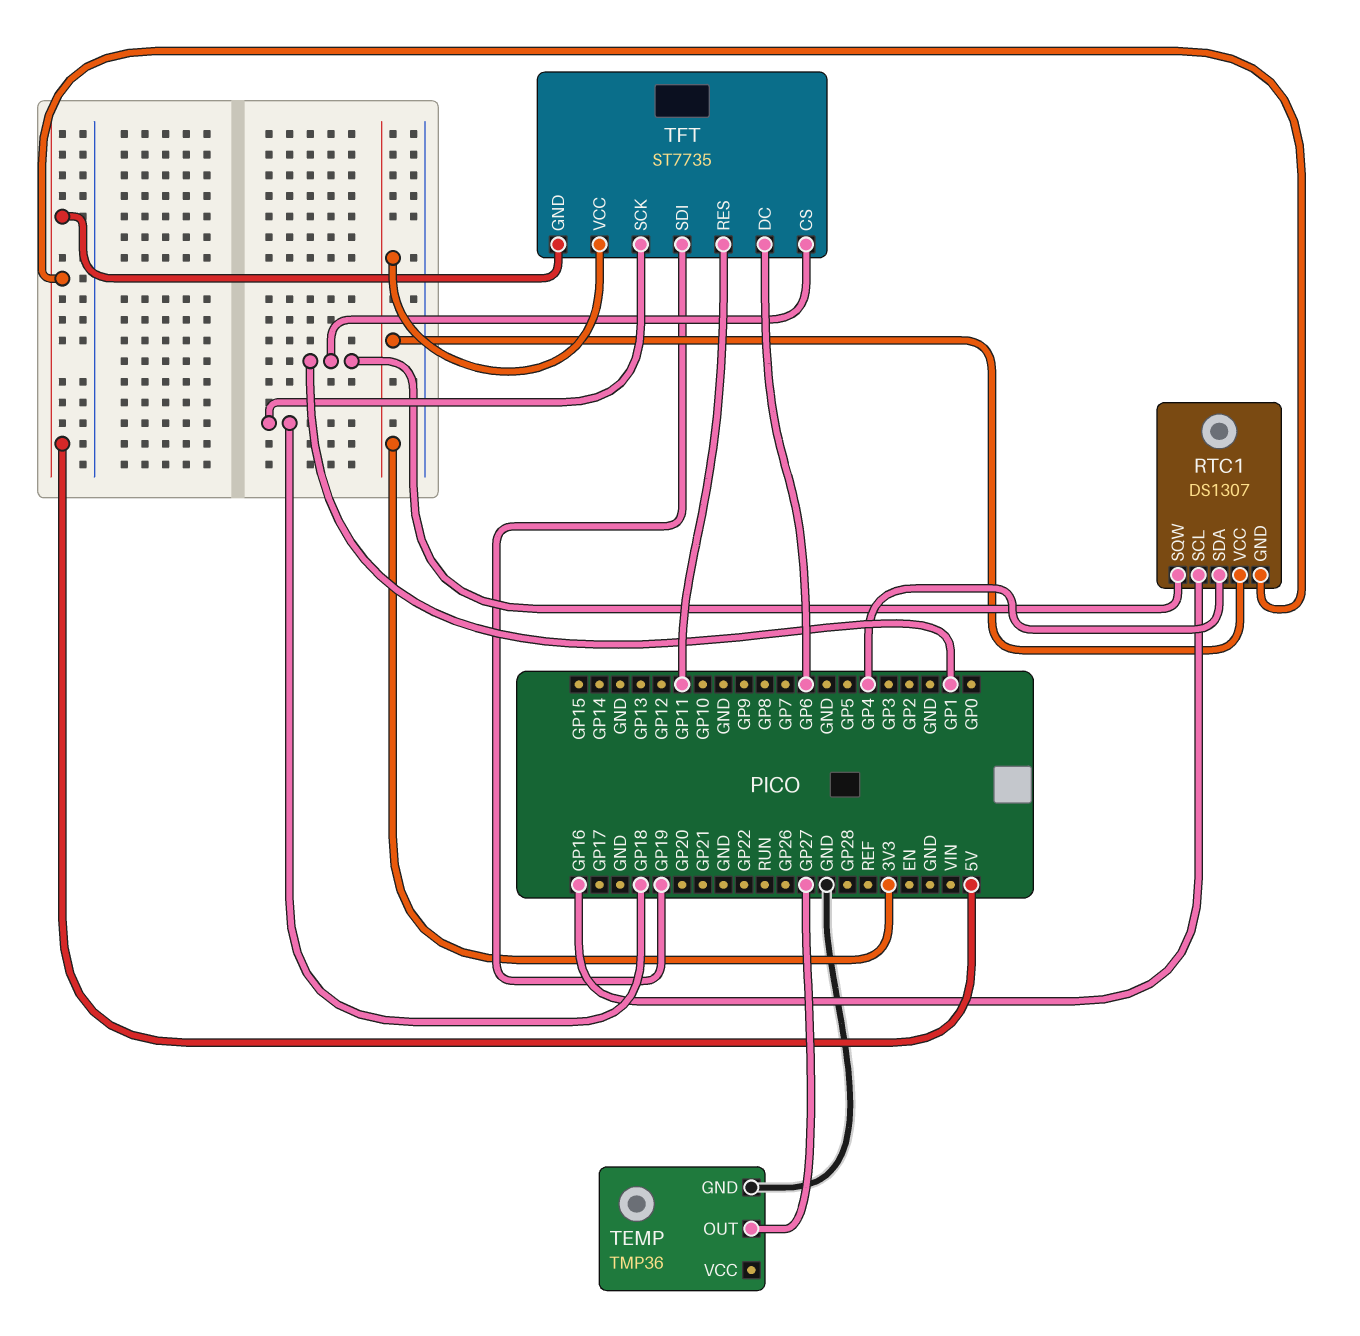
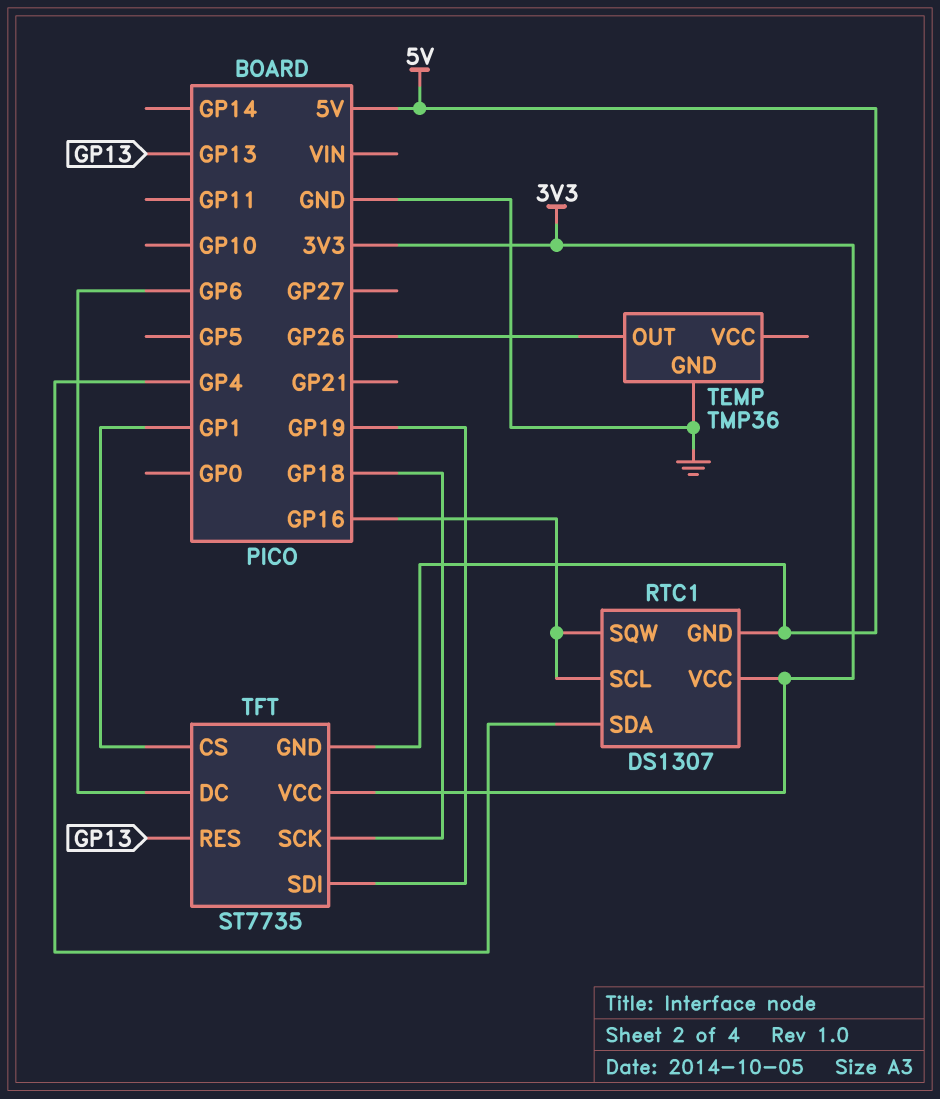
RTC1 pin SQW: GP1 -> GP16
TEMP pin OUT: GP27 -> GP26
TFT pin RES: GP11 -> GP13

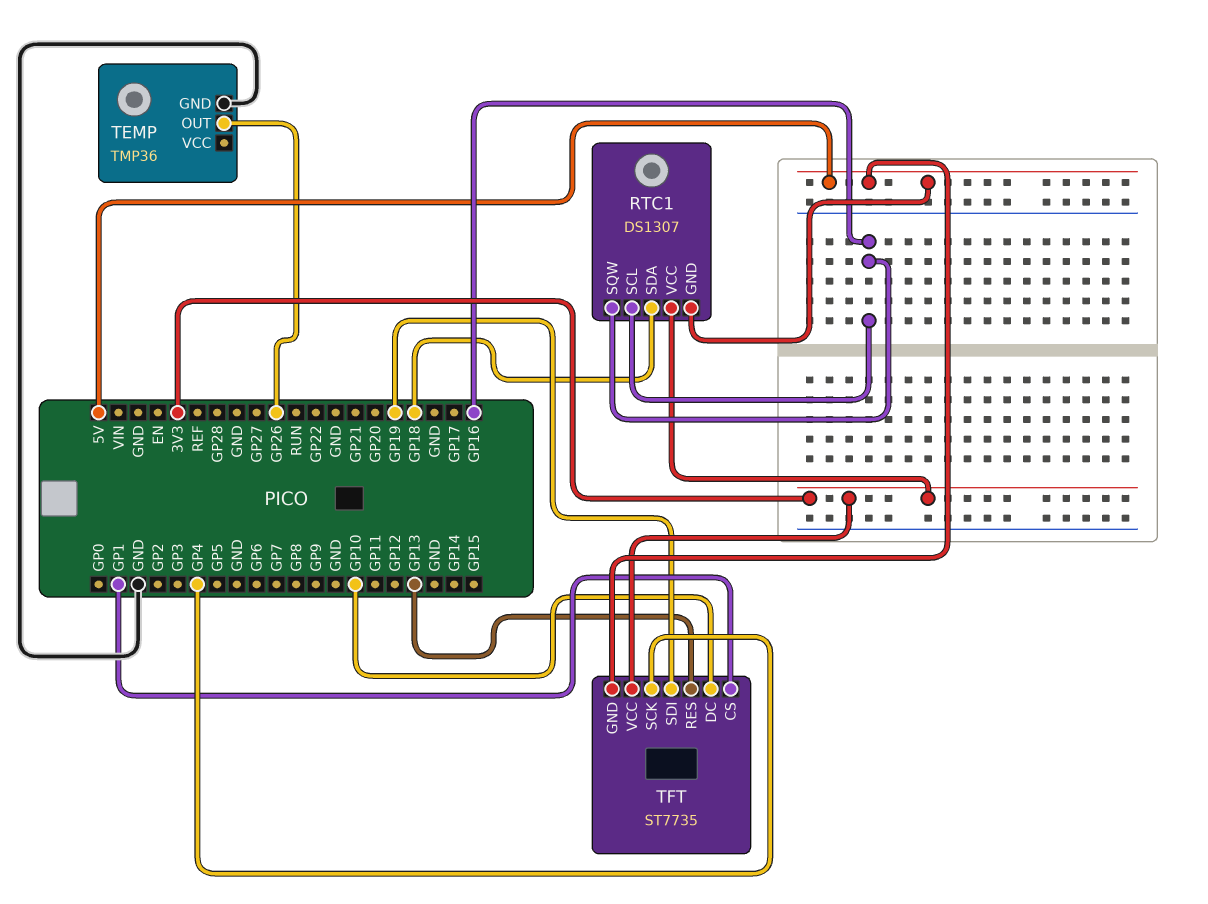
RTC1 pin SDA: GP4 -> GP18
TFT pin DC: GP6 -> GP10
TFT pin SCK: GP18 -> GP4

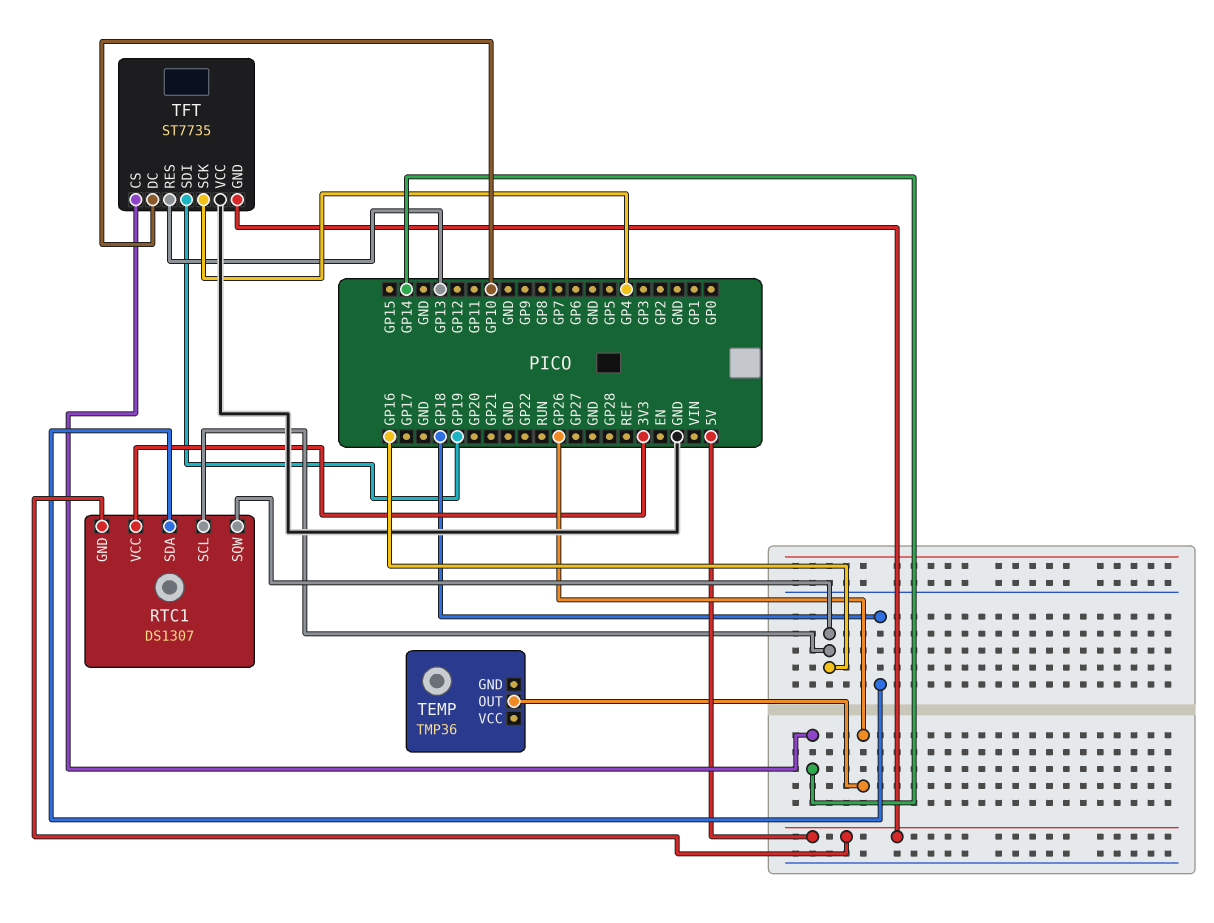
TEMP pin GND: GND -> none
TFT pin CS: GP1 -> GP14
TFT pin VCC: 3V3 -> GND

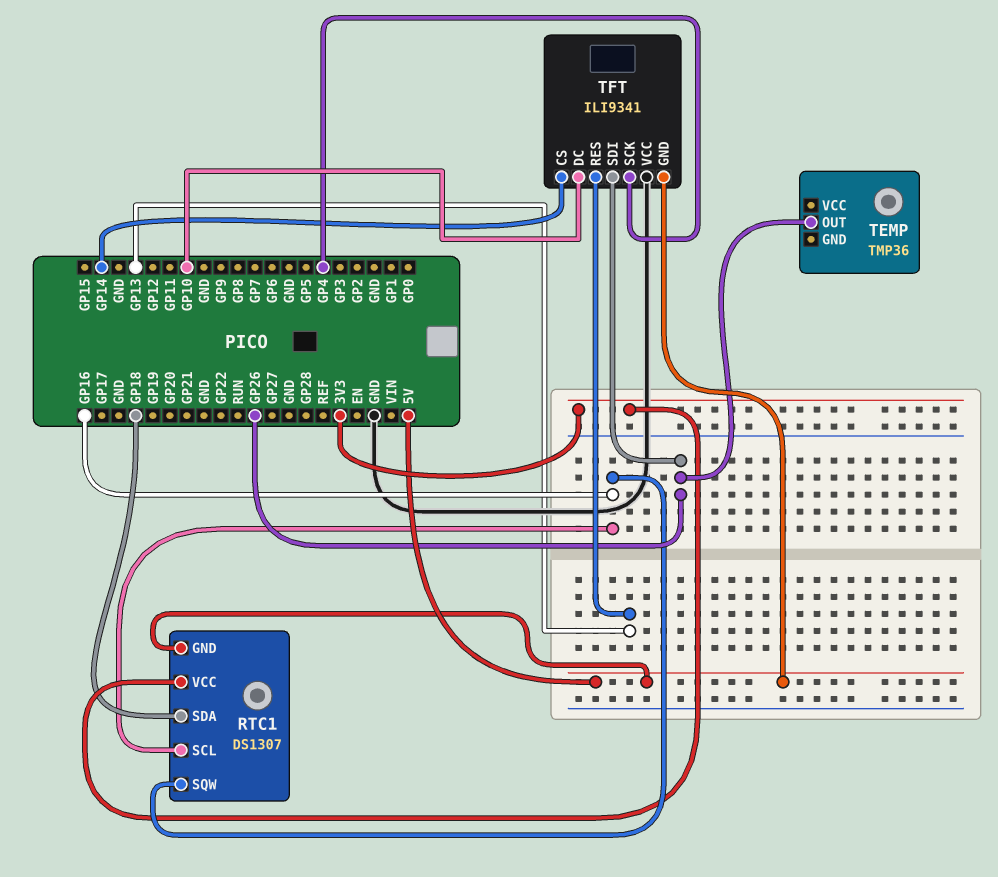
TFT: ST7735 -> ILI9341
TFT pin SDI: GP19 -> GP26

